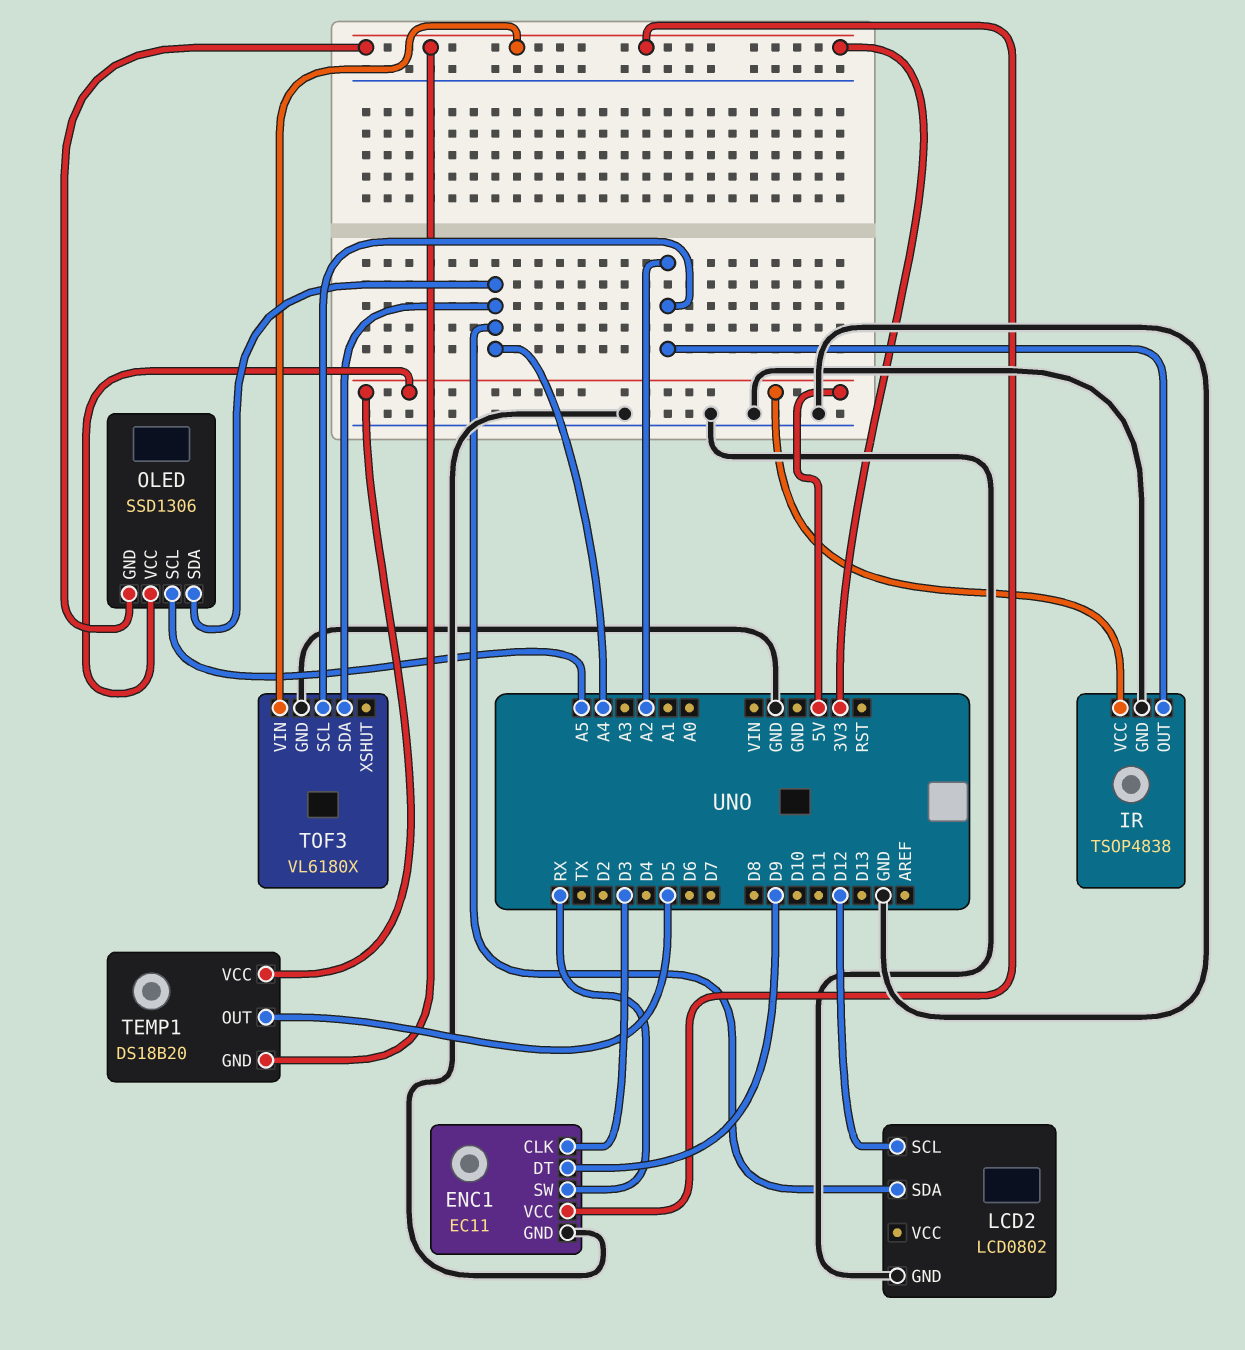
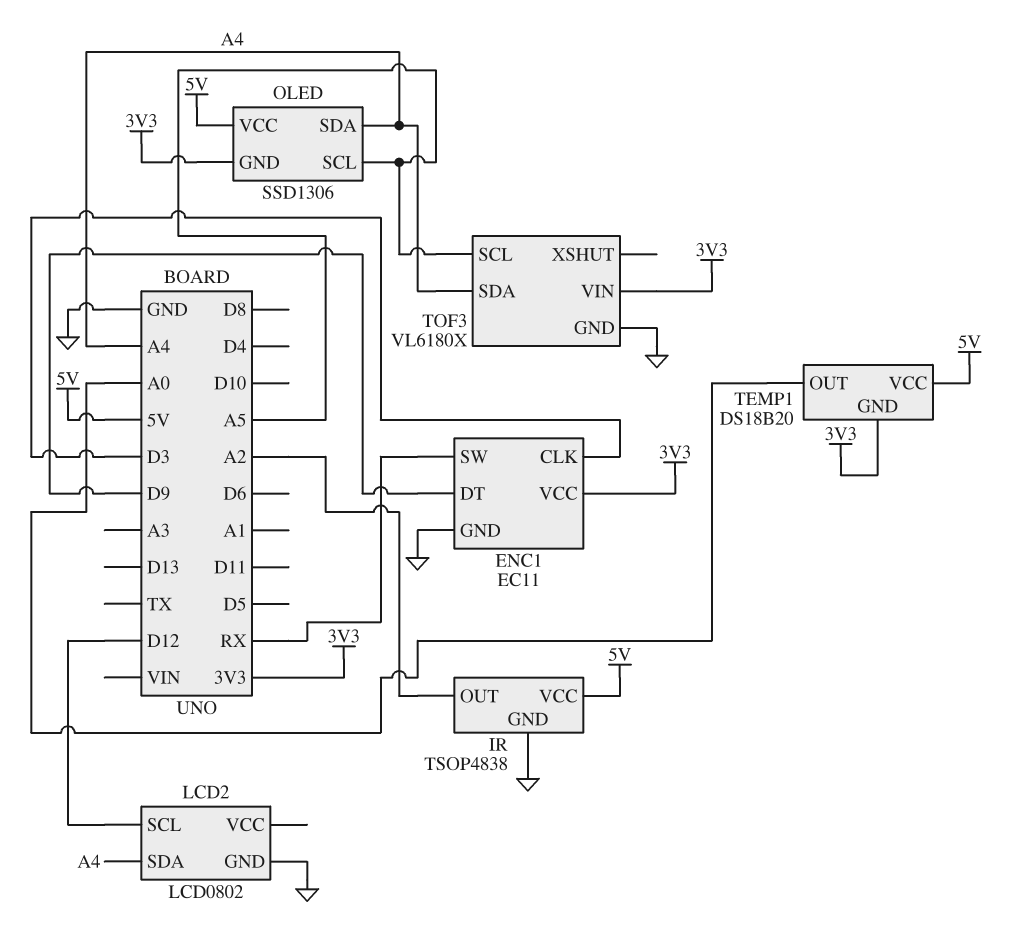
TEMP1 pin OUT: D5 -> A0
TOF3 pin SCL: A2 -> A5

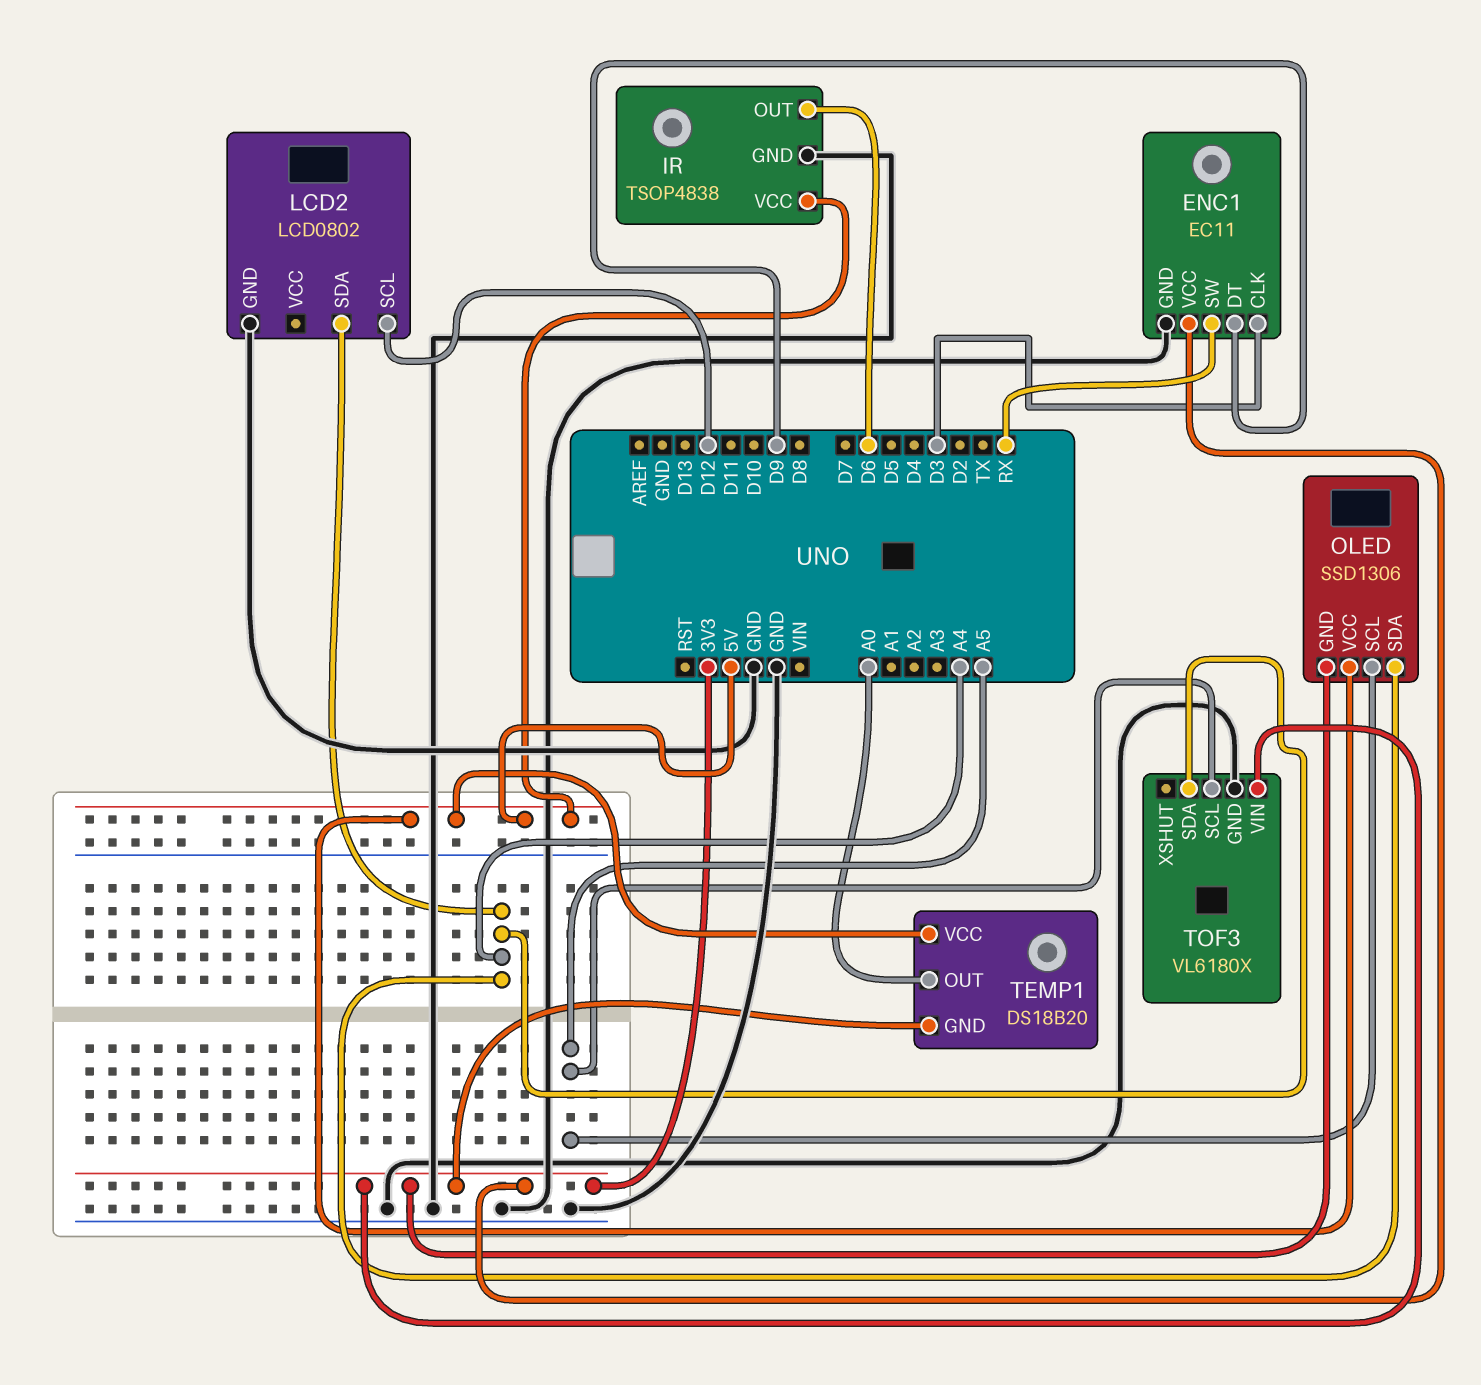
IR pin OUT: A2 -> D6

